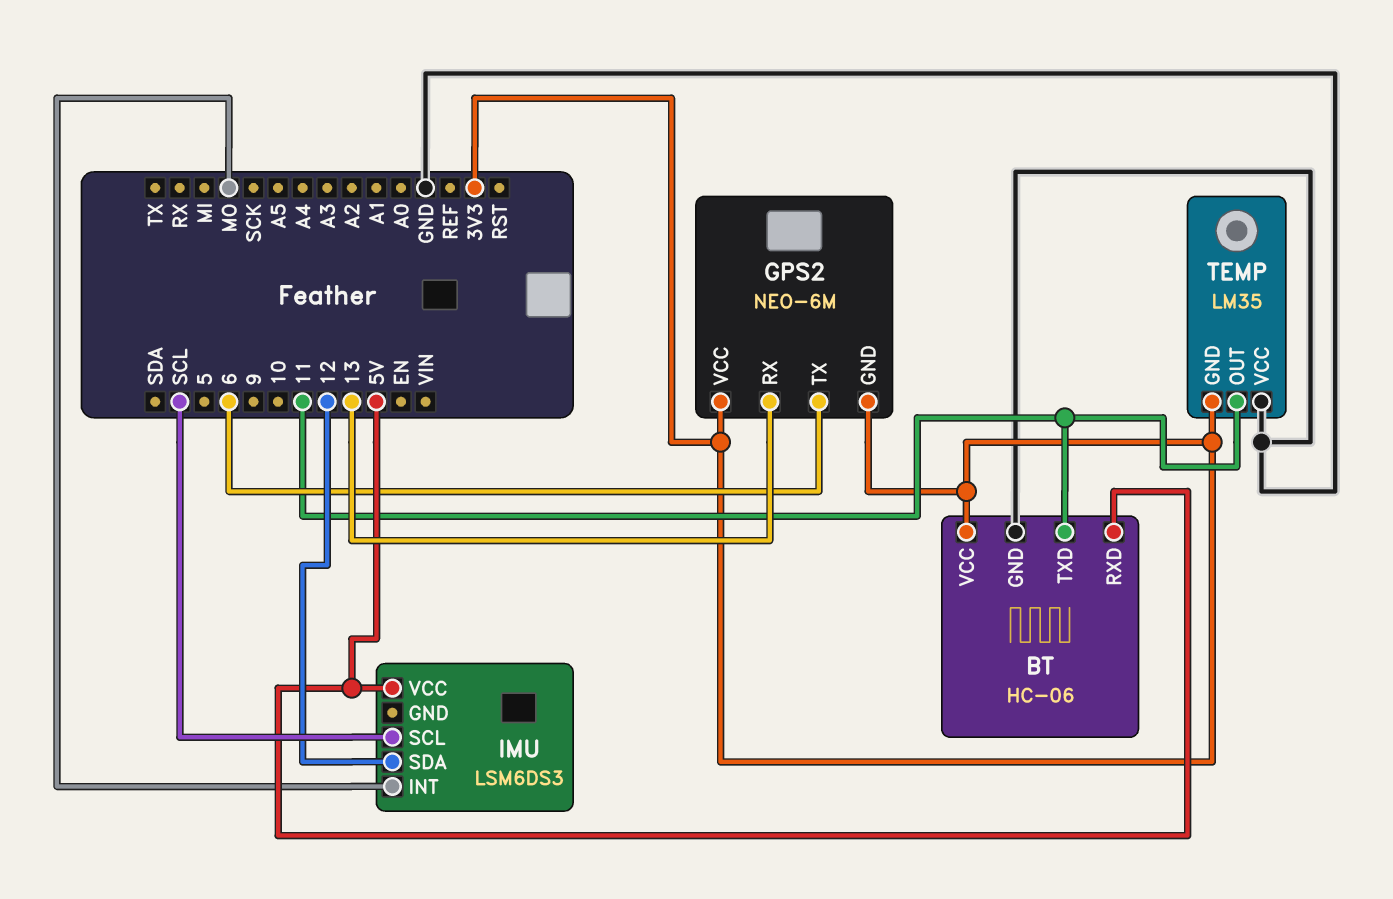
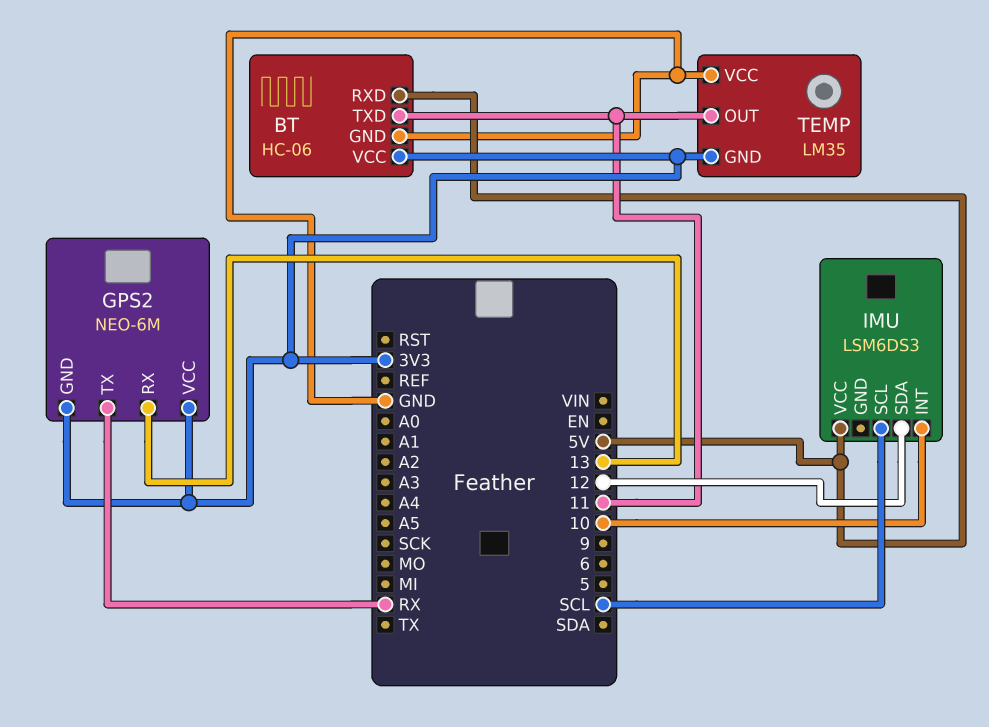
GPS2 pin TX: 6 -> RX
IMU pin INT: MO -> 10

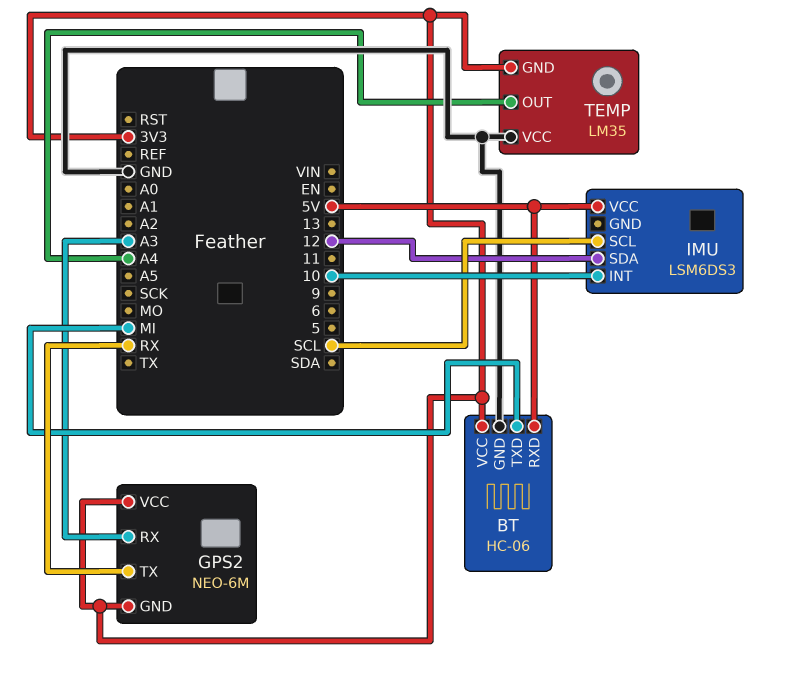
BT pin TXD: 11 -> MI
GPS2 pin RX: 13 -> A3
TEMP pin OUT: 11 -> A4

